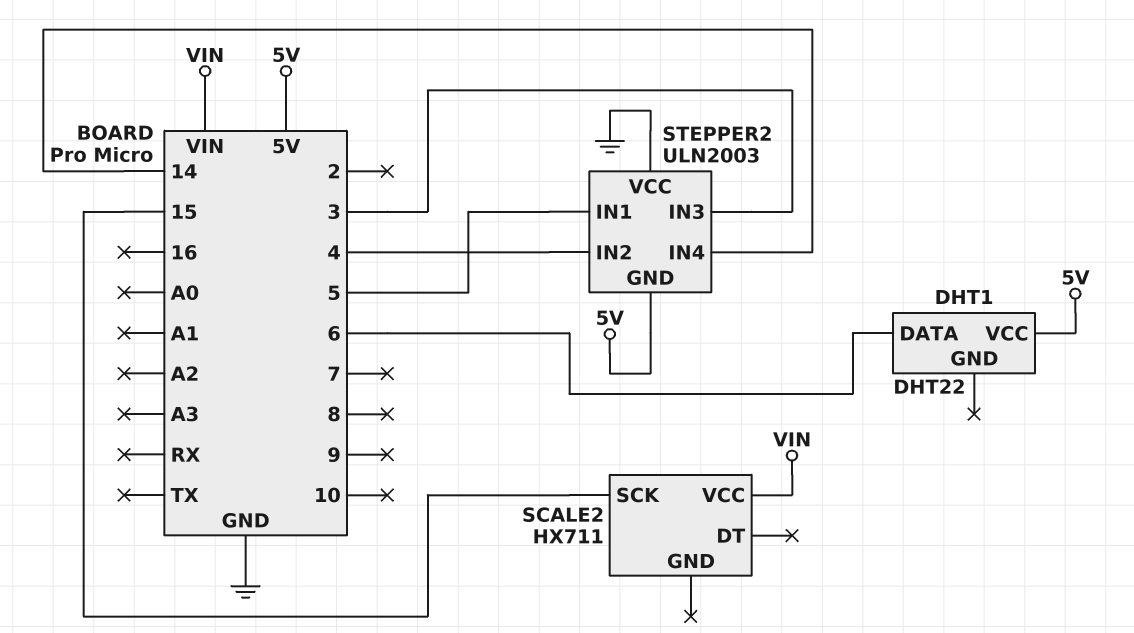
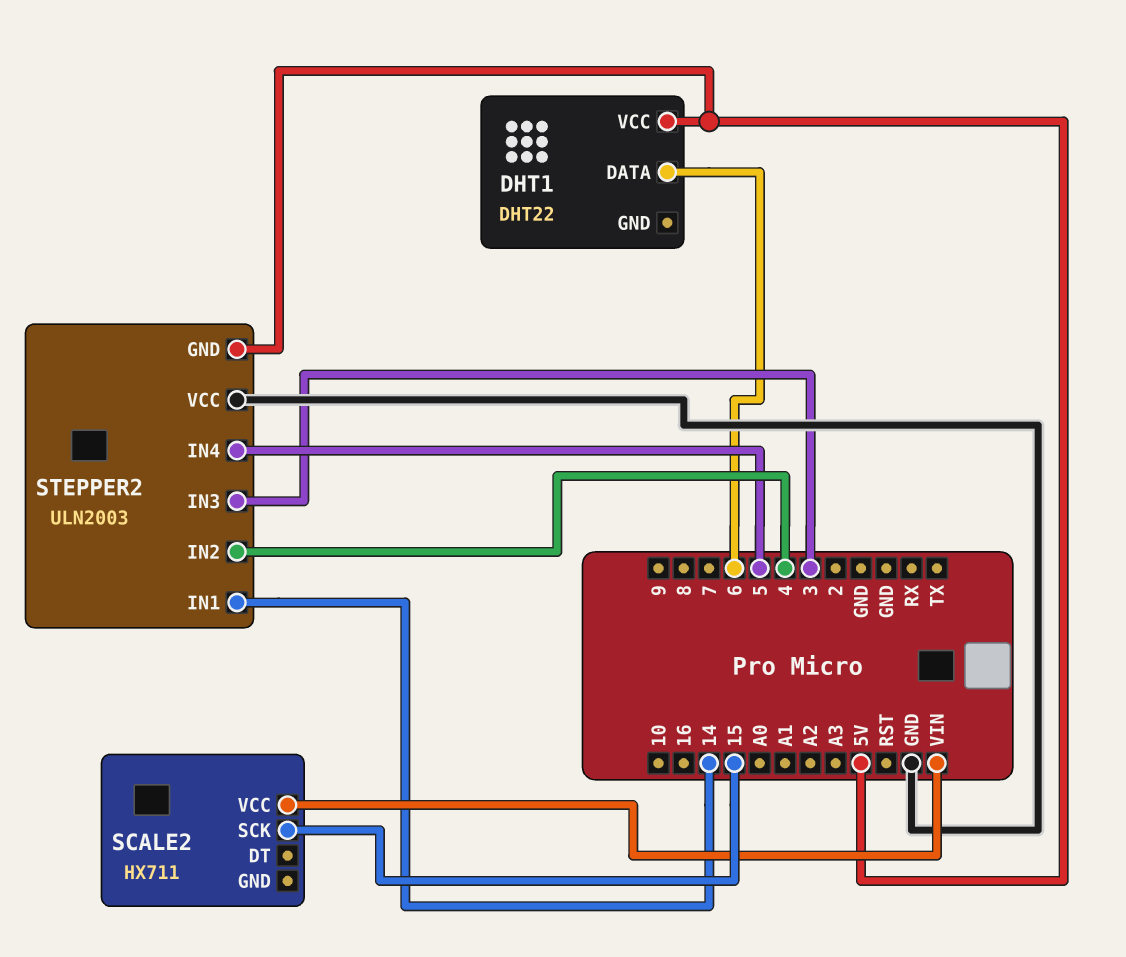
STEPPER2 pin IN1: 5 -> 14
STEPPER2 pin IN4: 14 -> 5

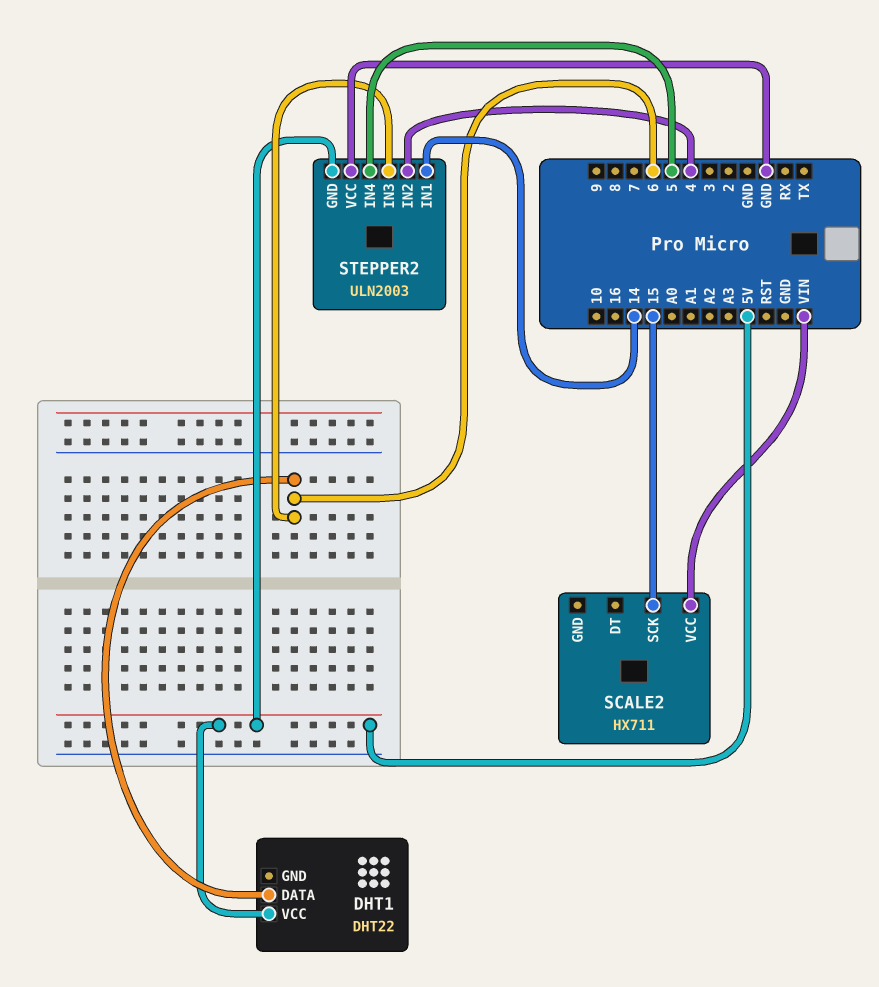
STEPPER2 pin IN3: 3 -> 6

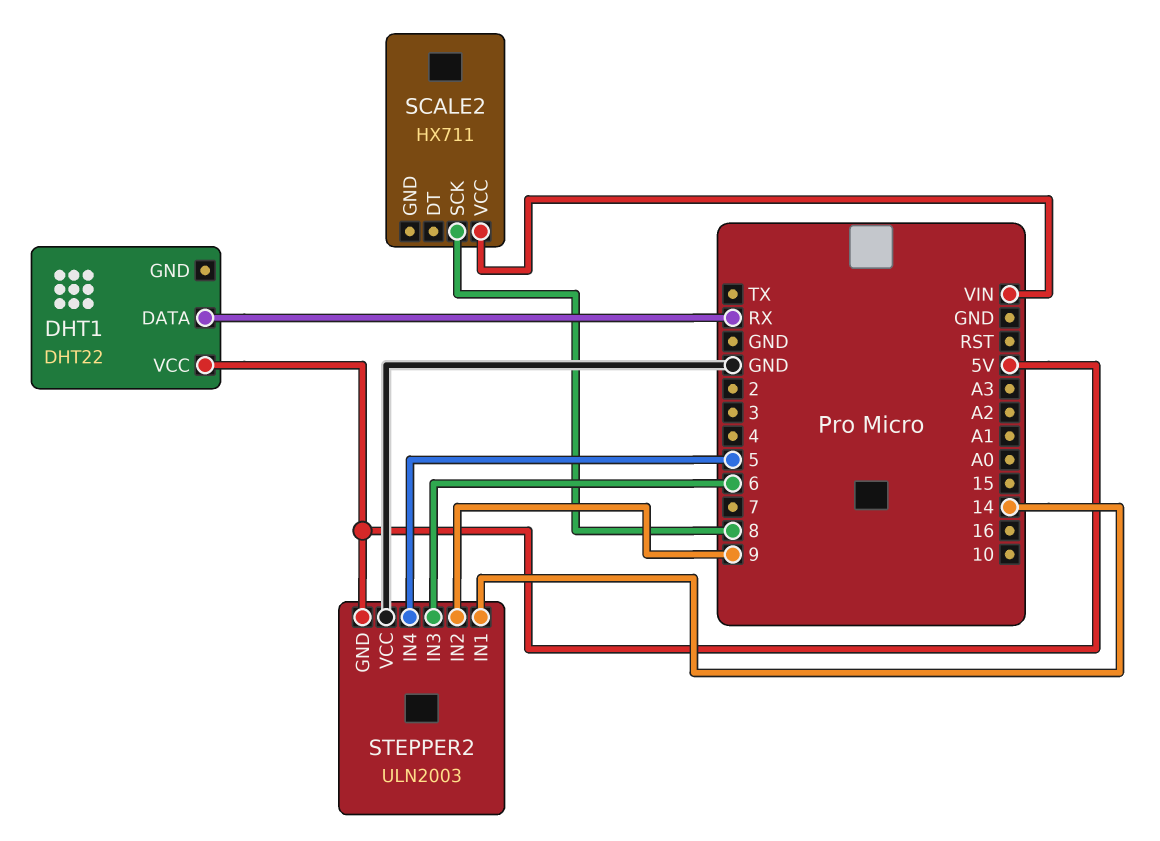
DHT1 pin DATA: 6 -> RX
SCALE2 pin SCK: 15 -> 8
STEPPER2 pin IN2: 4 -> 9

